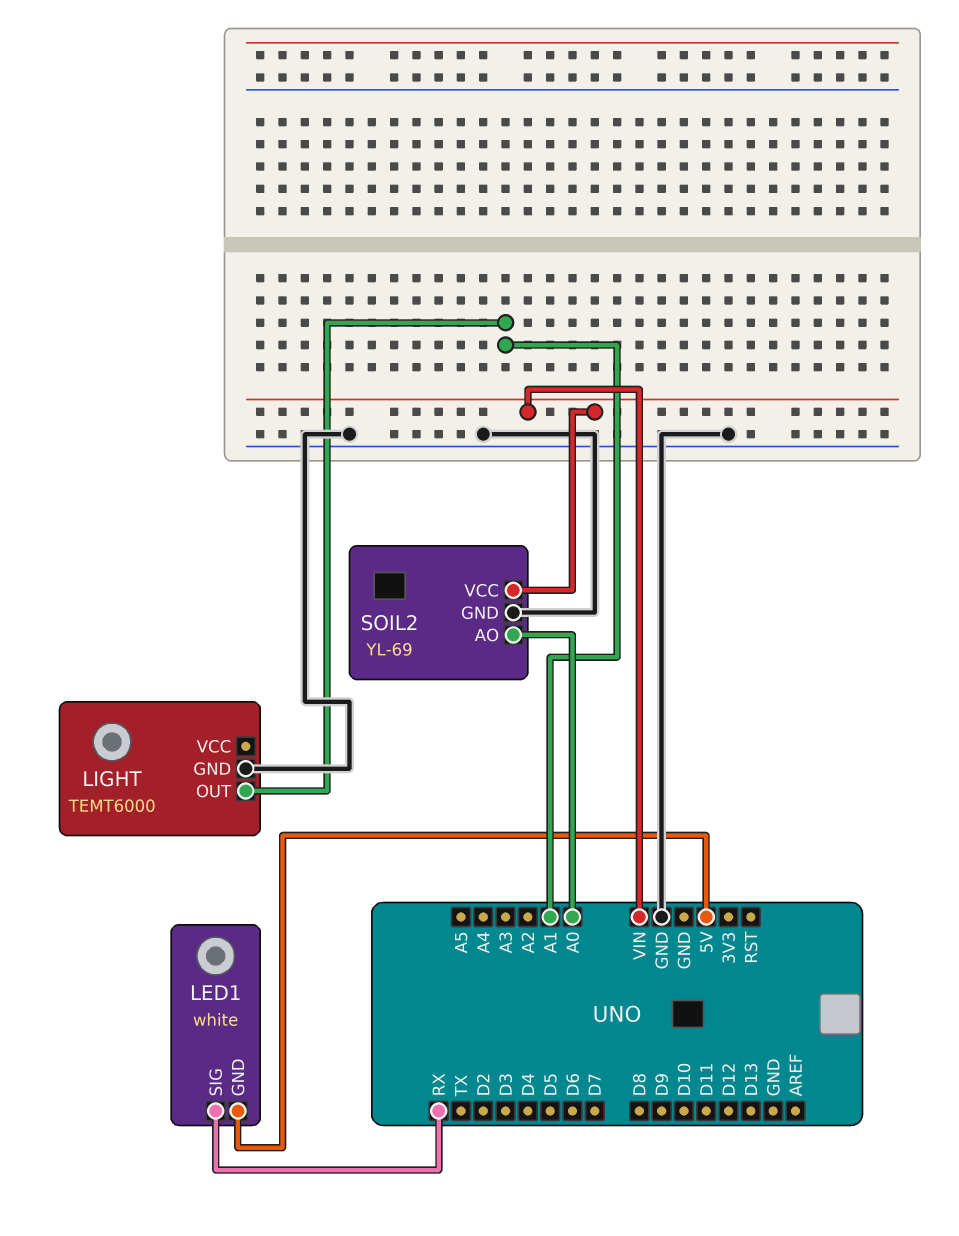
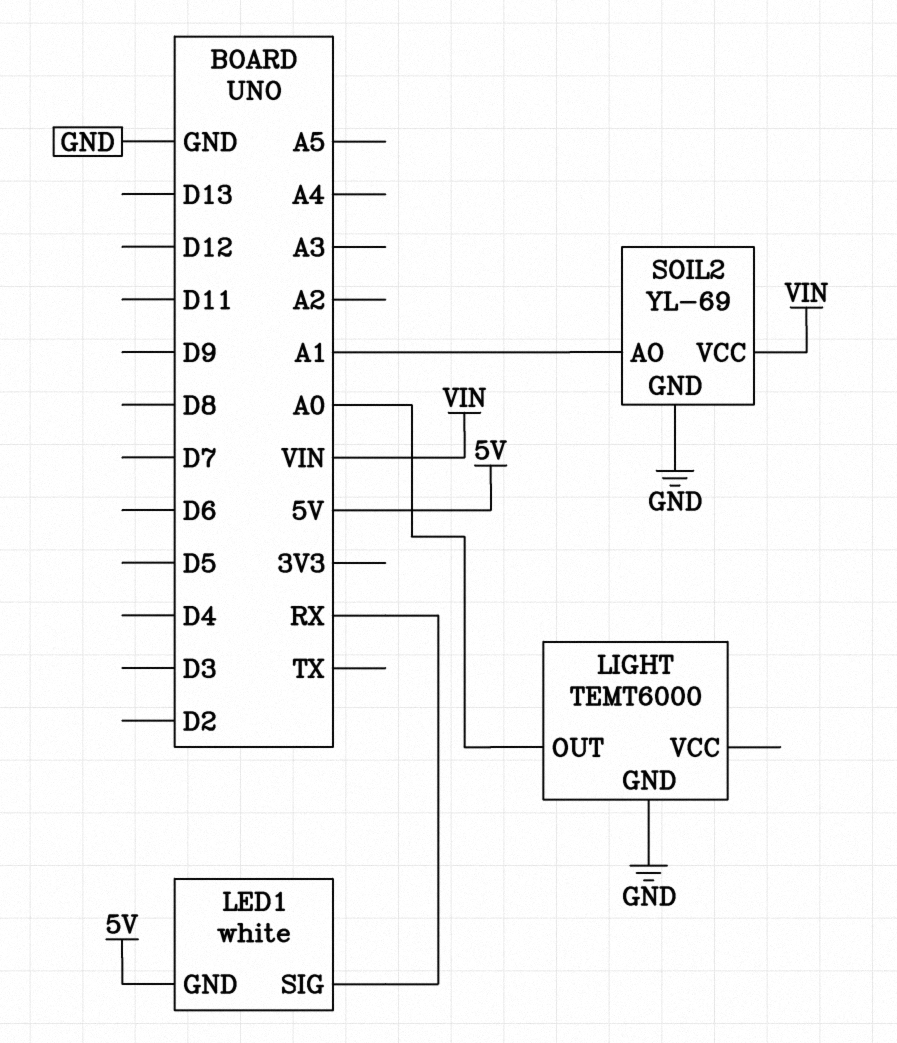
LIGHT pin OUT: A1 -> A0
SOIL2 pin AO: A0 -> A1

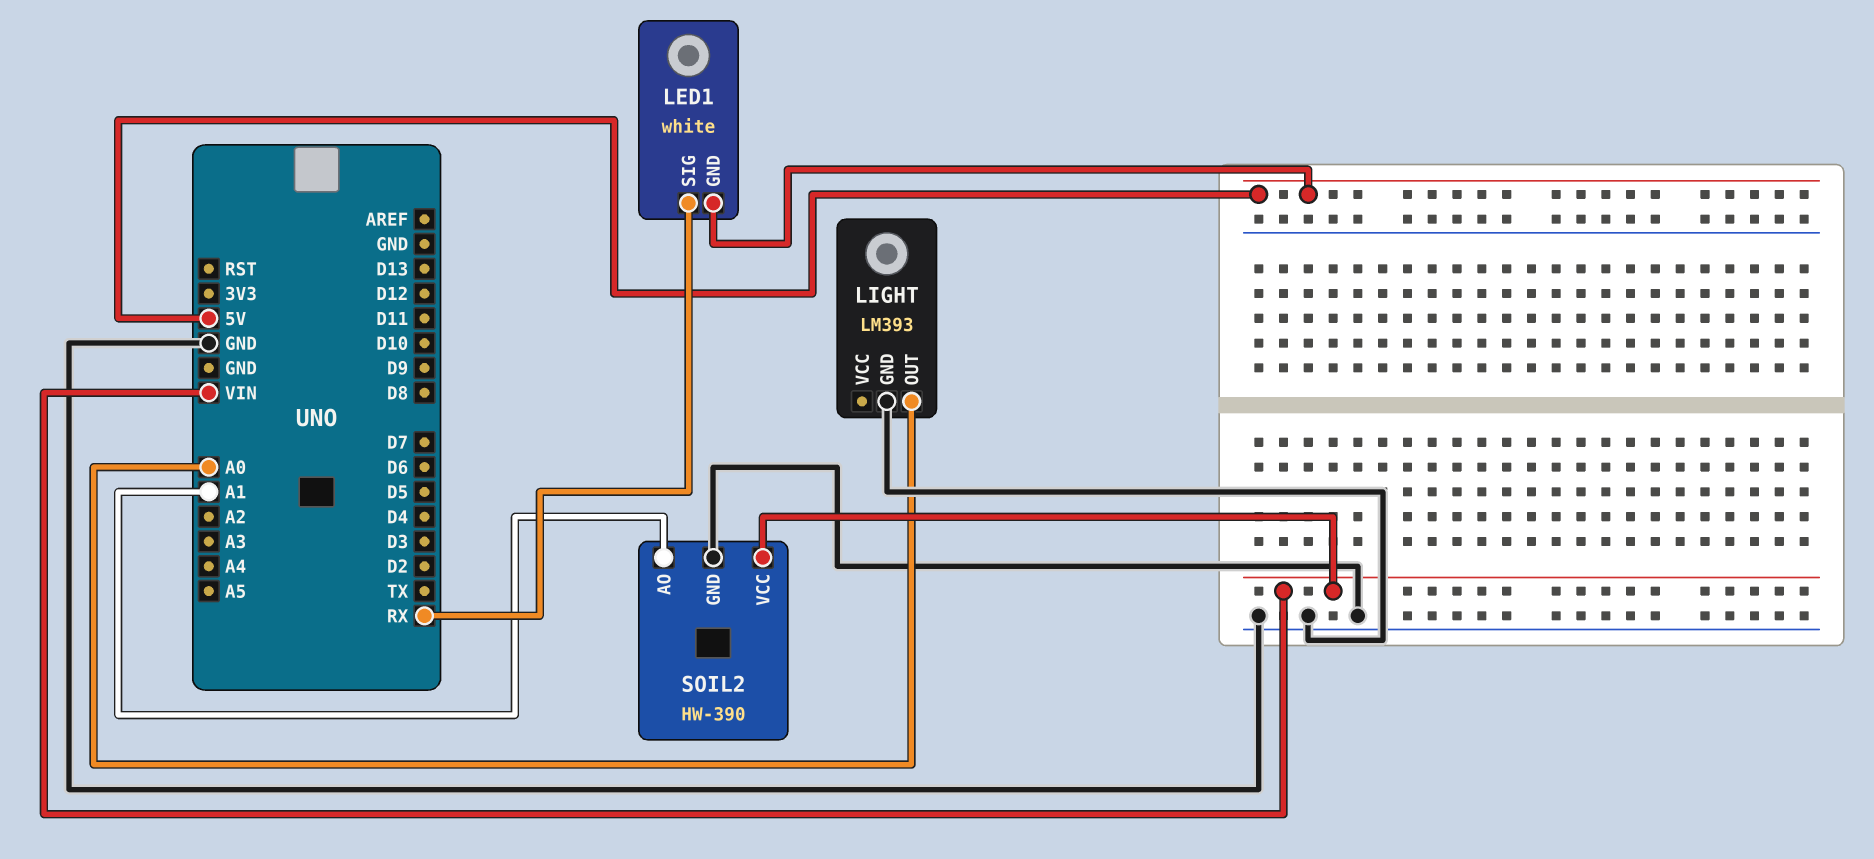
LIGHT: TEMT6000 -> LM393
SOIL2: YL-69 -> HW-390

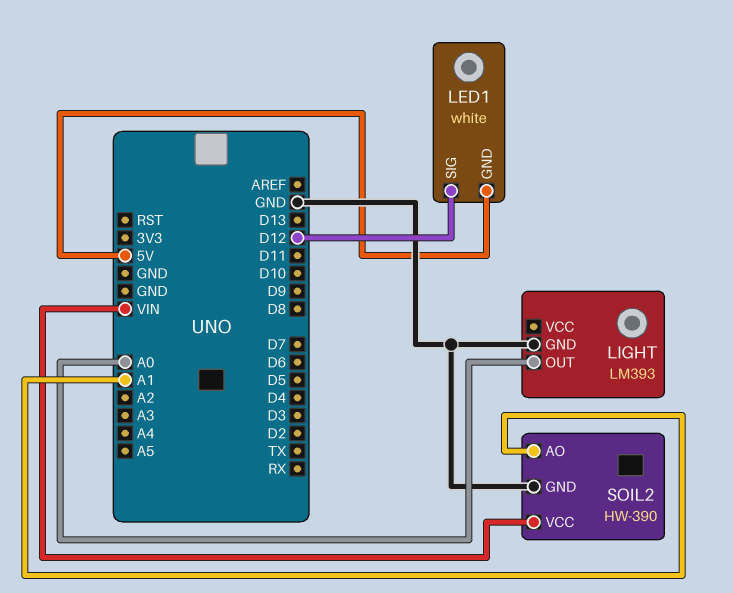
LED1 pin SIG: RX -> D12

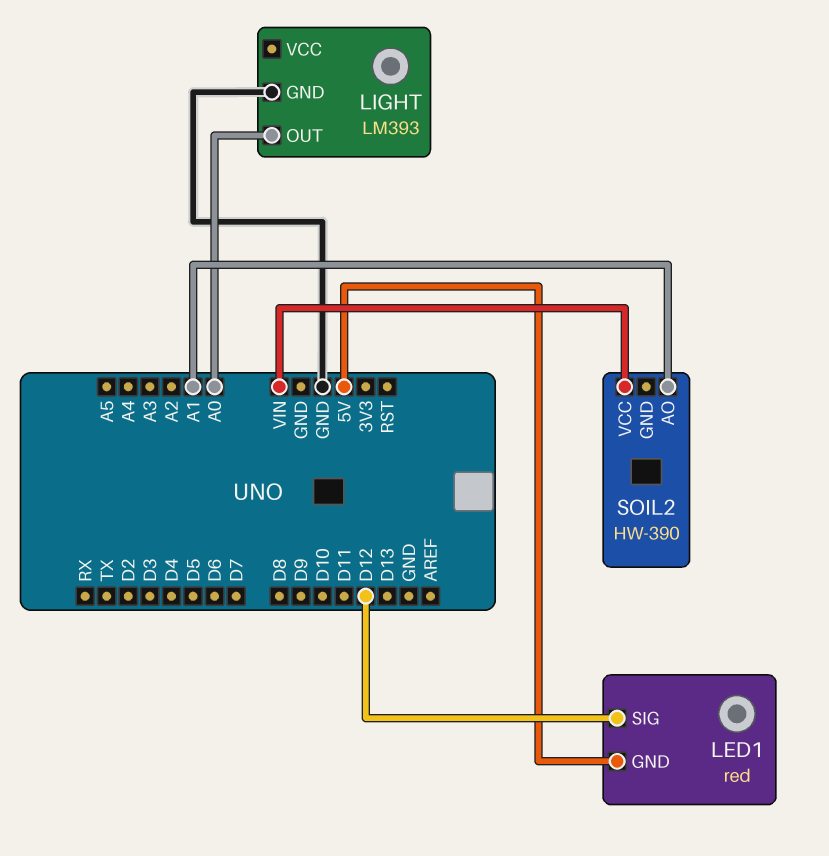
LED1: white -> red
SOIL2 pin GND: GND -> none

